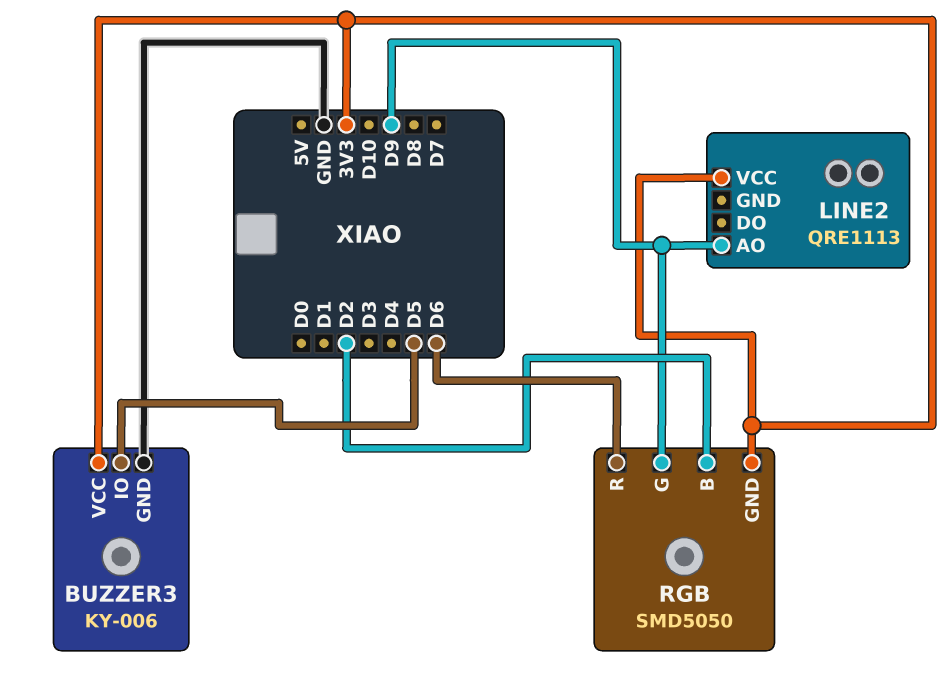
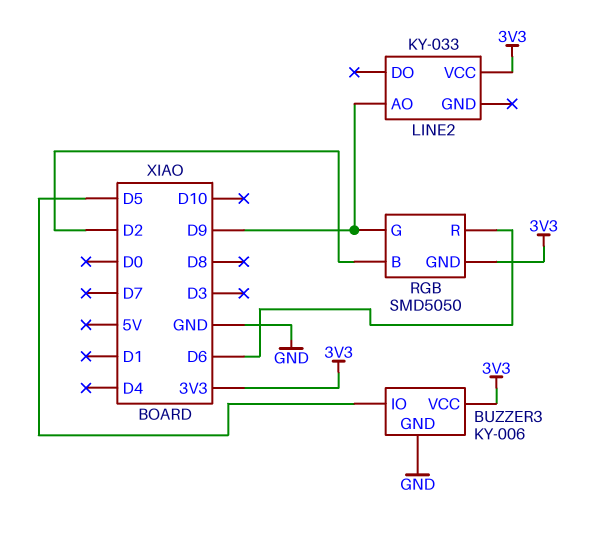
LINE2: QRE1113 -> KY-033

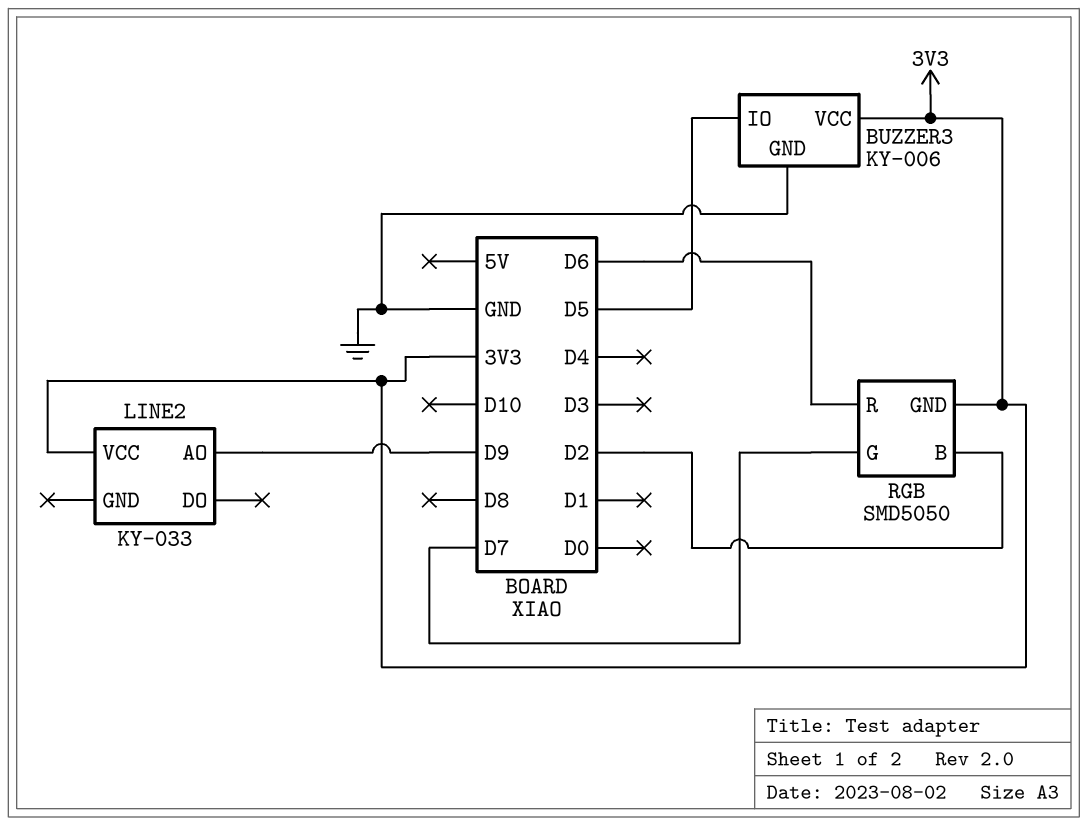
RGB pin G: D9 -> D7

